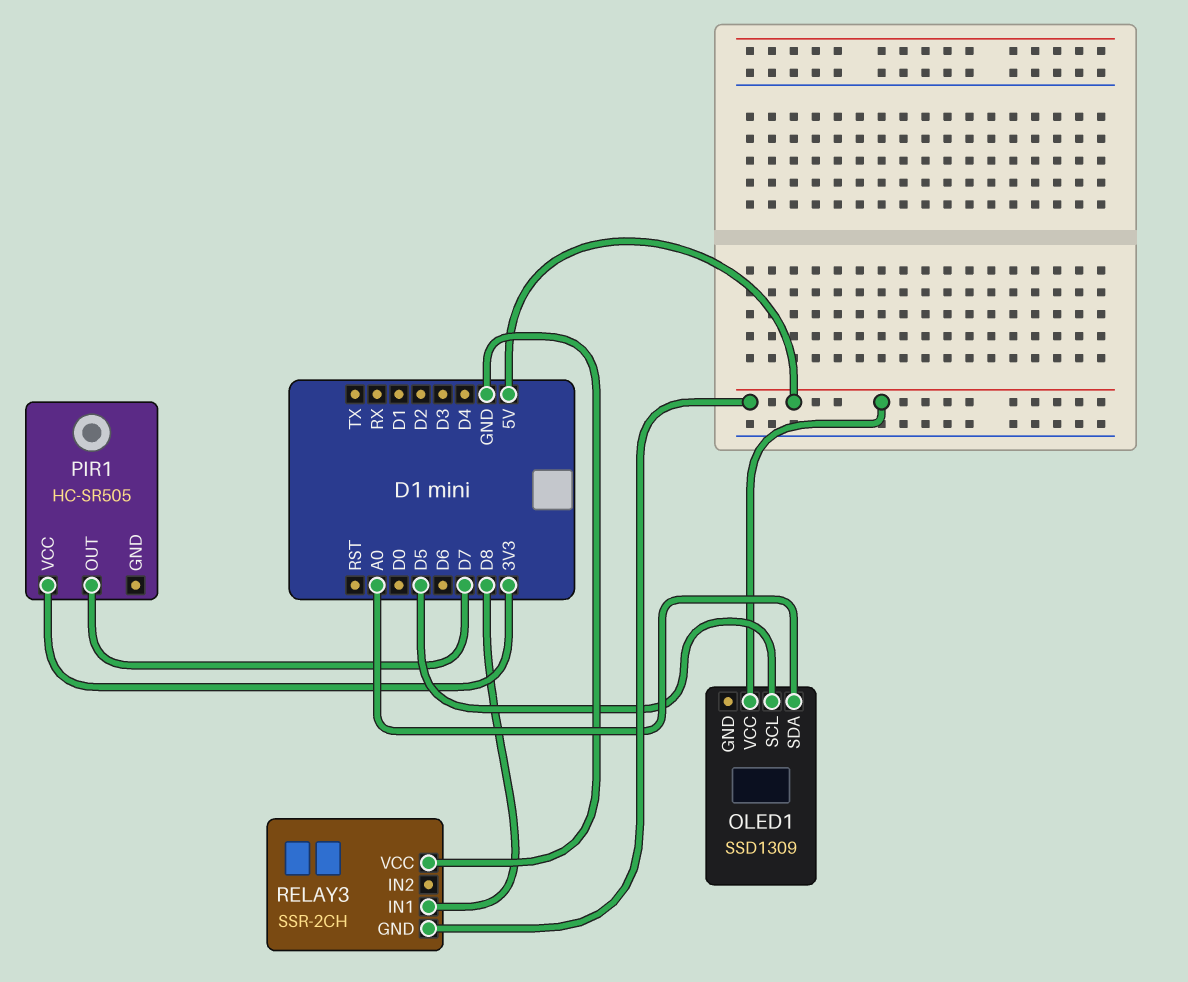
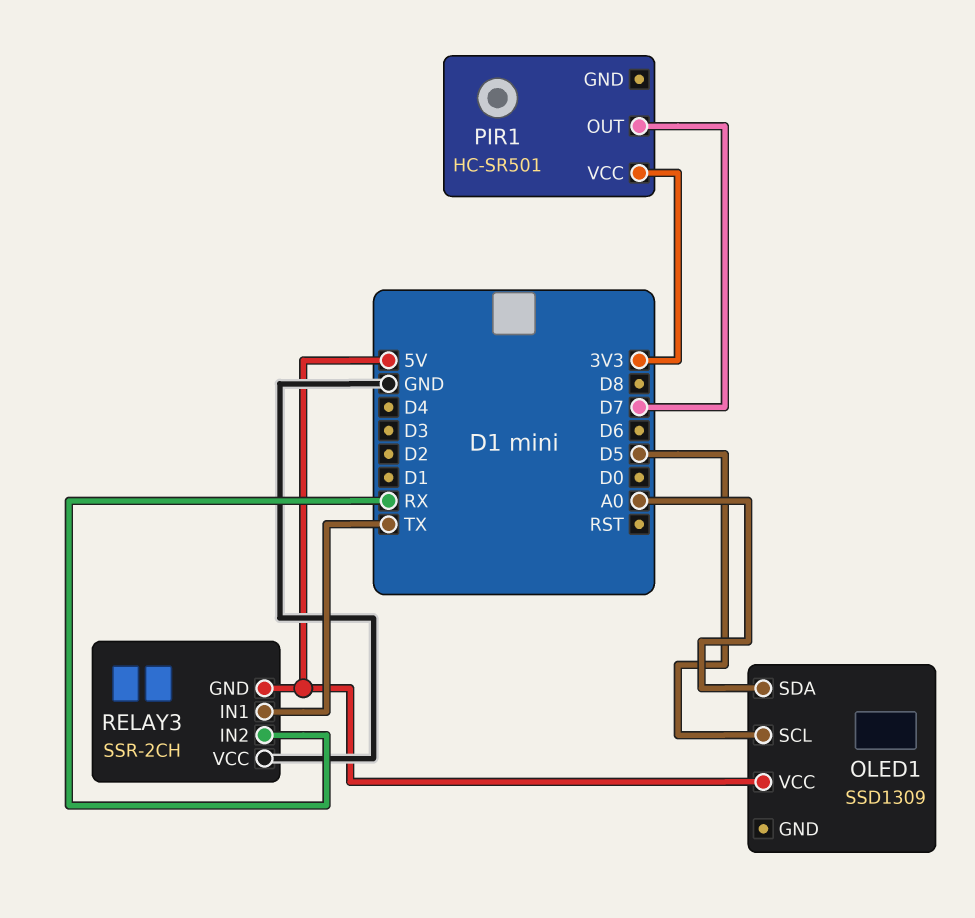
PIR1: HC-SR505 -> HC-SR501
RELAY3 pin IN1: D8 -> TX
RELAY3 pin IN2: none -> RX

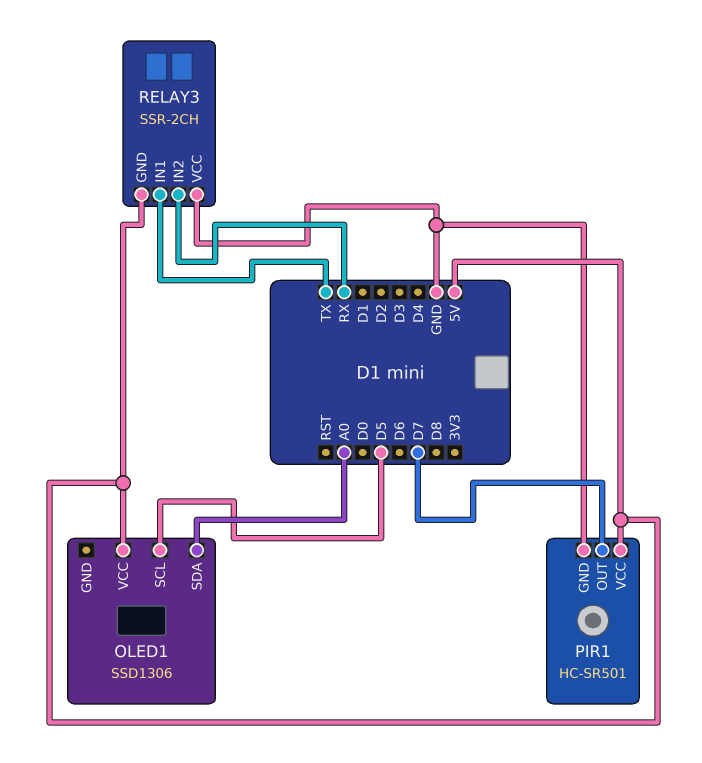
OLED1: SSD1309 -> SSD1306
PIR1 pin GND: none -> GND
PIR1 pin VCC: 3V3 -> 5V

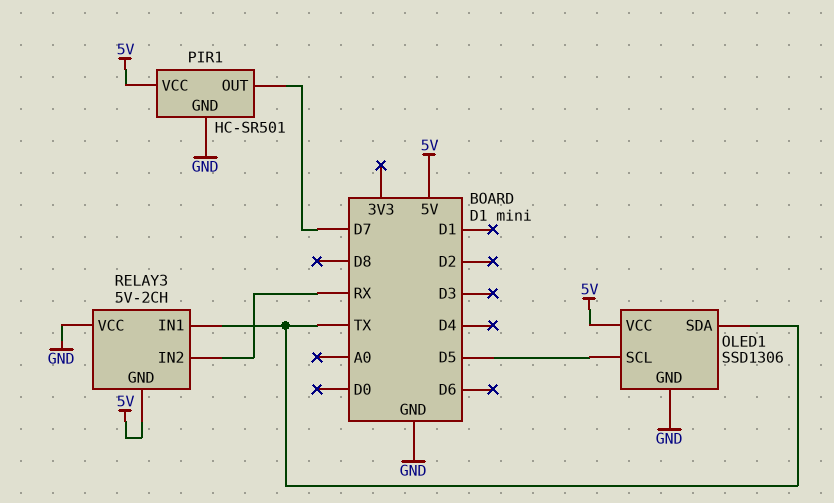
OLED1 pin GND: none -> GND
OLED1 pin SDA: A0 -> TX
RELAY3: SSR-2CH -> 5V-2CH

